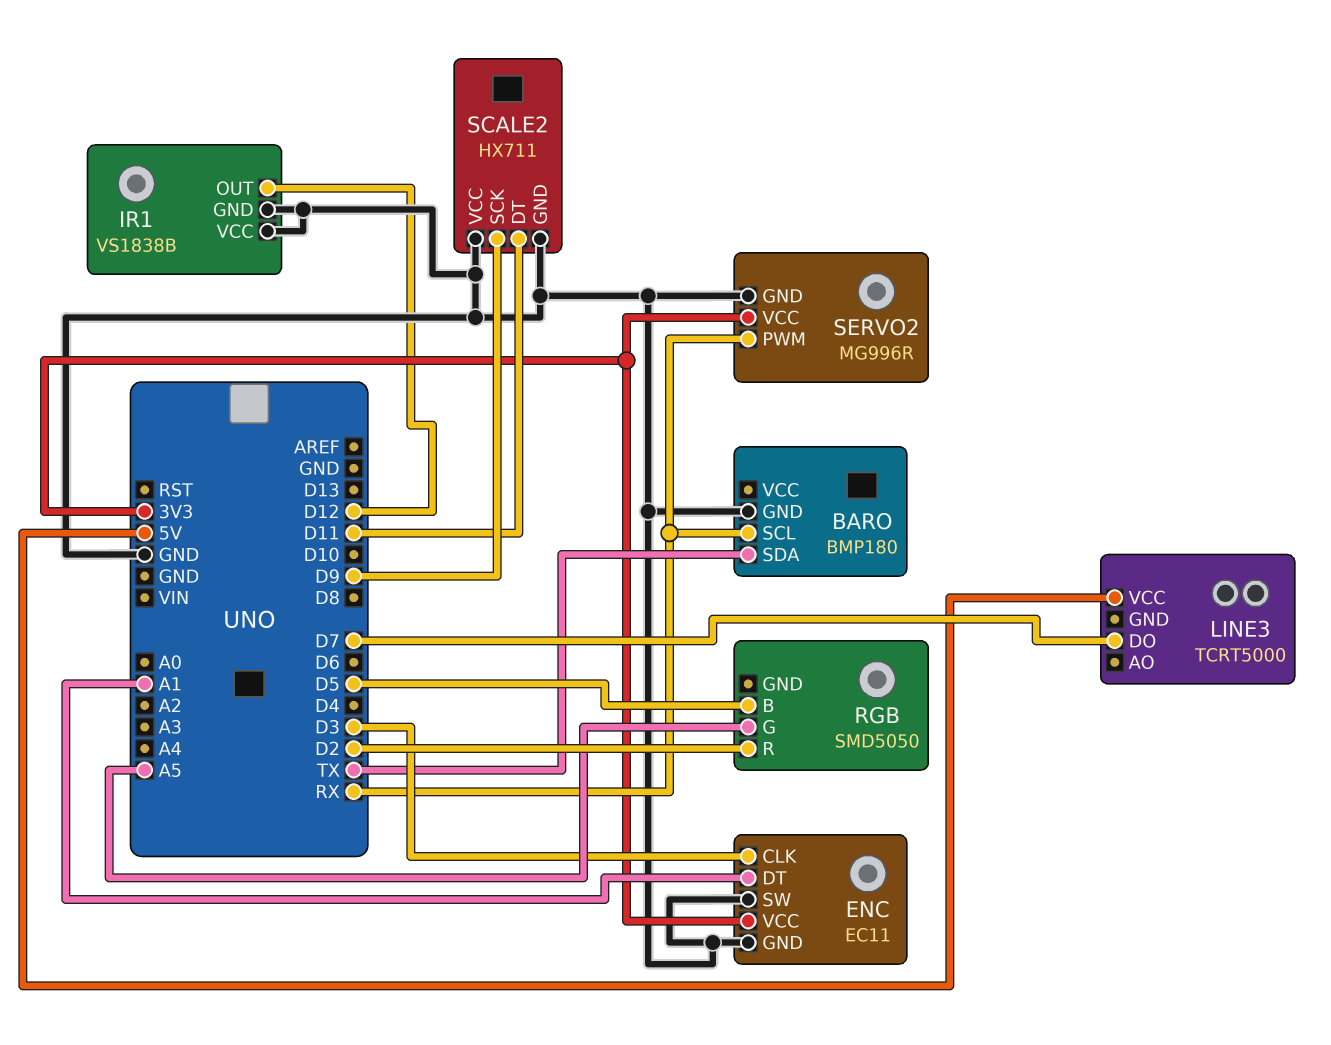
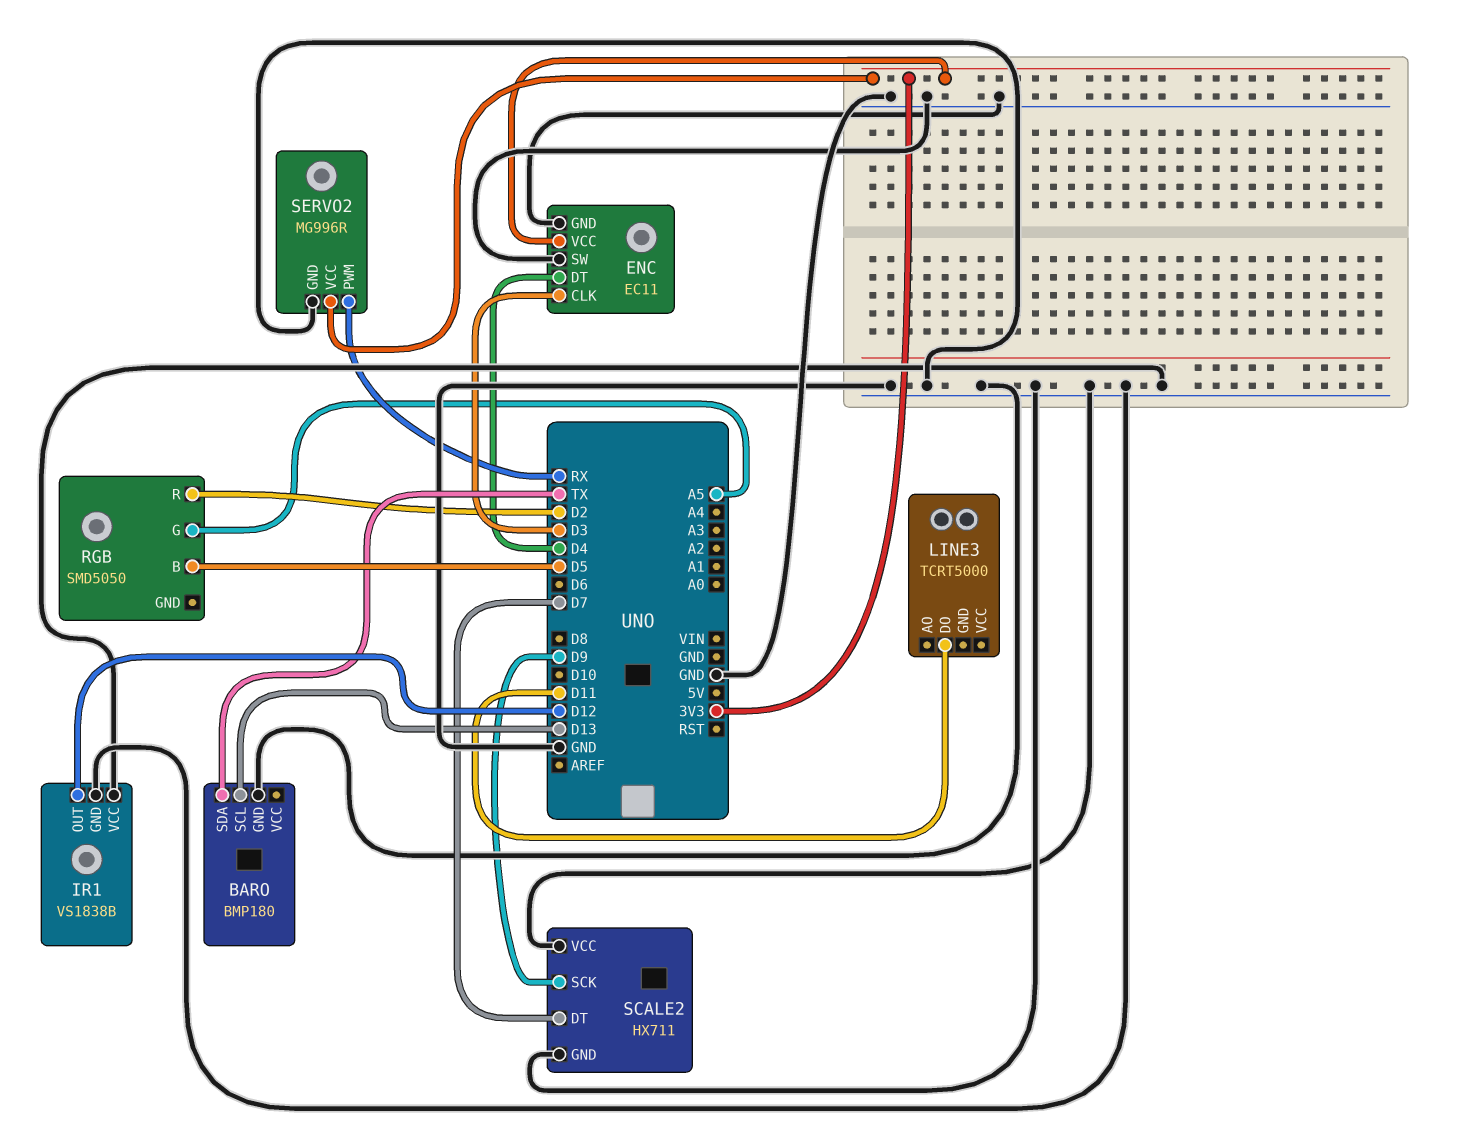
BARO pin SCL: RX -> D13
ENC pin DT: A1 -> D4
LINE3 pin DO: D7 -> D11
LINE3 pin VCC: 5V -> none
SCALE2 pin DT: D11 -> D7

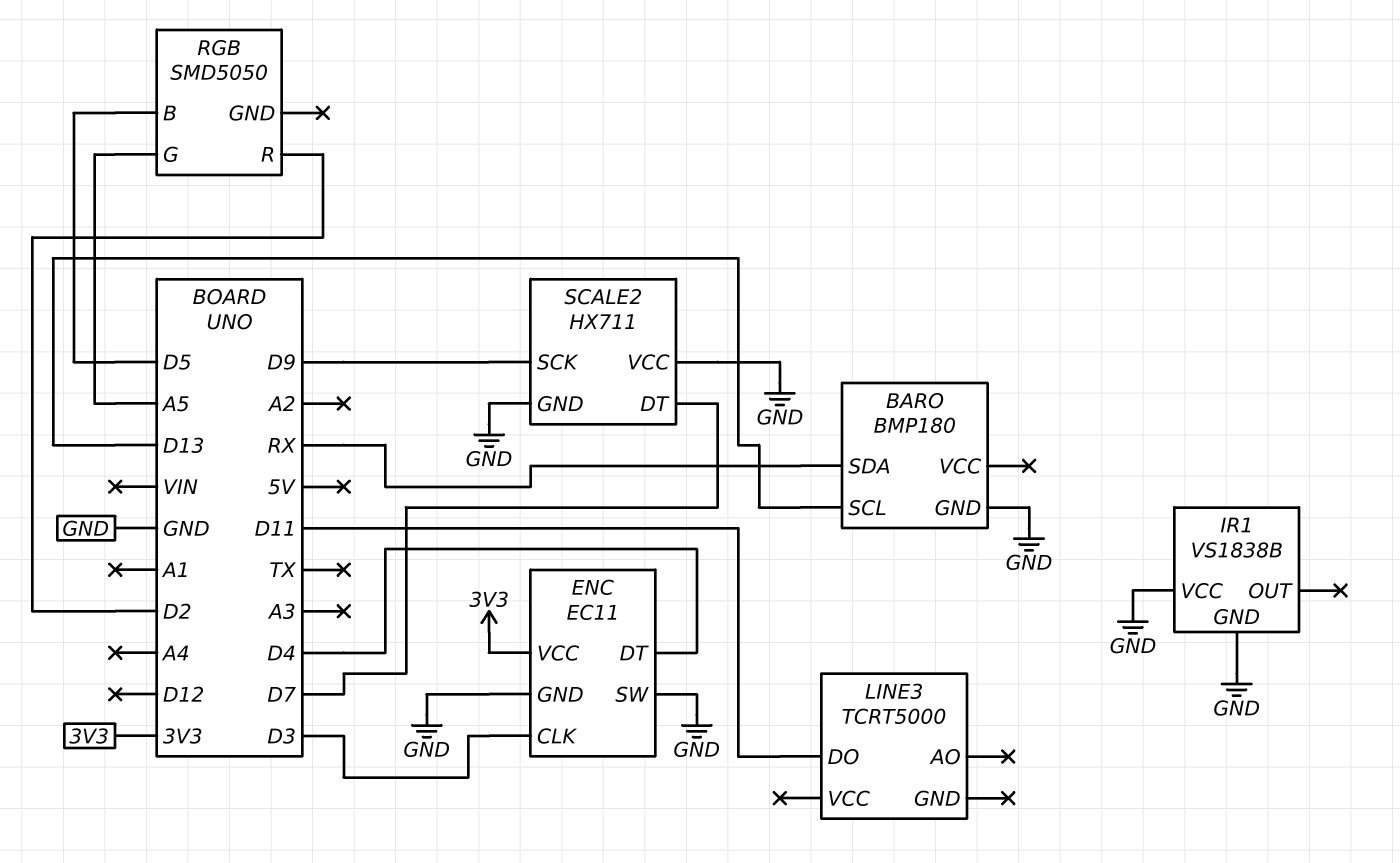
BARO pin SDA: TX -> RX
IR1 pin OUT: D12 -> none
SERVO2: MG996R -> none
SERVO2 pin GND: GND -> none
SERVO2 pin PWM: RX -> none
SERVO2 pin VCC: 3V3 -> none

